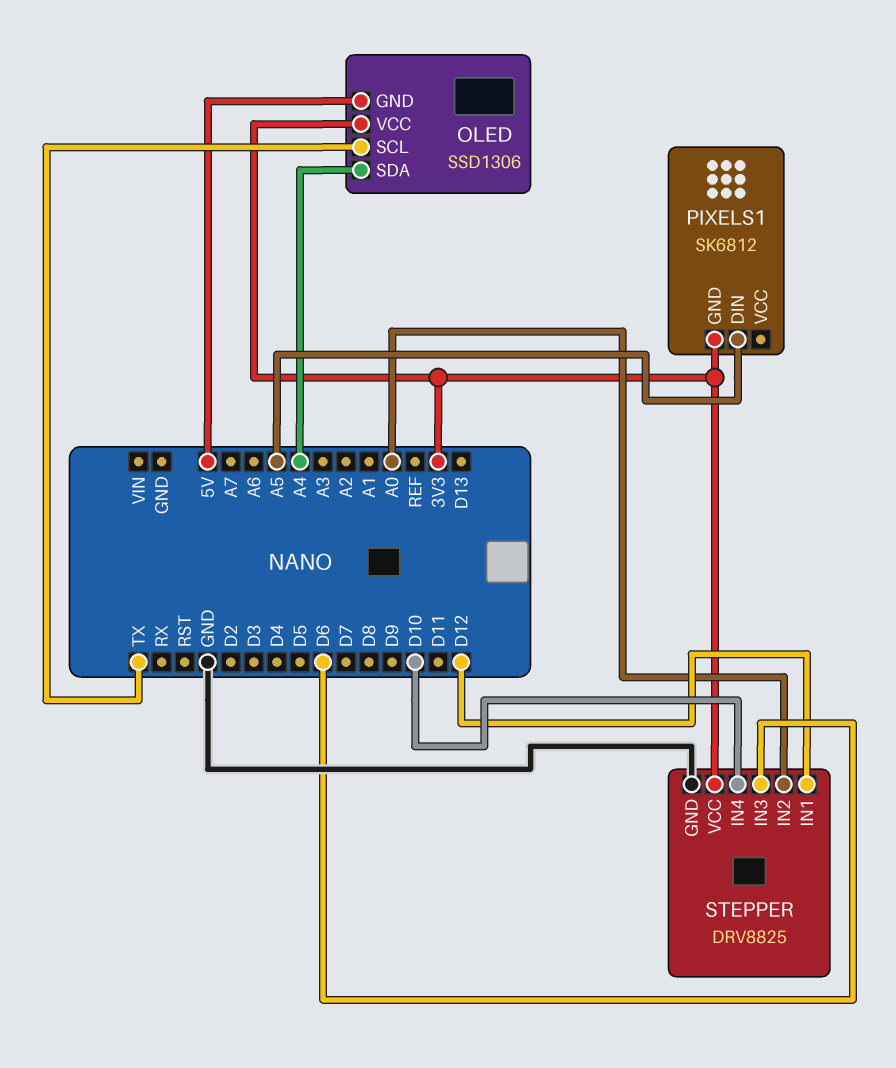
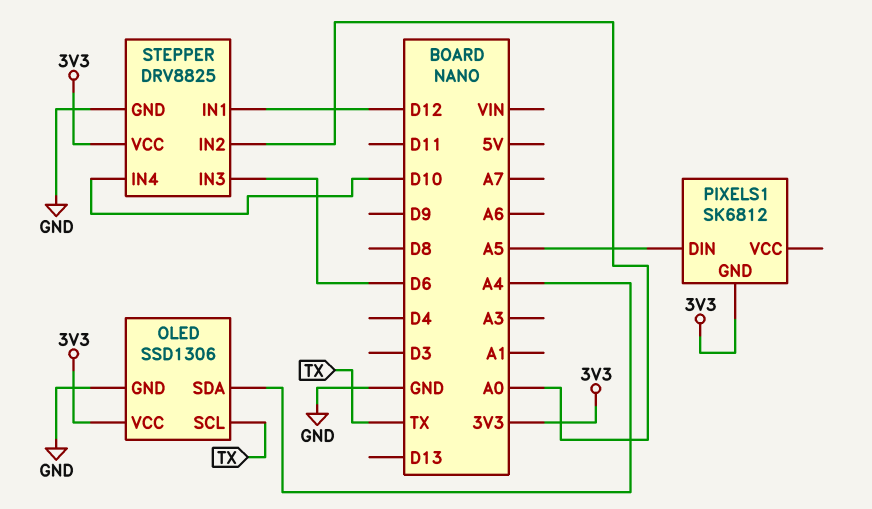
OLED pin GND: 5V -> GND

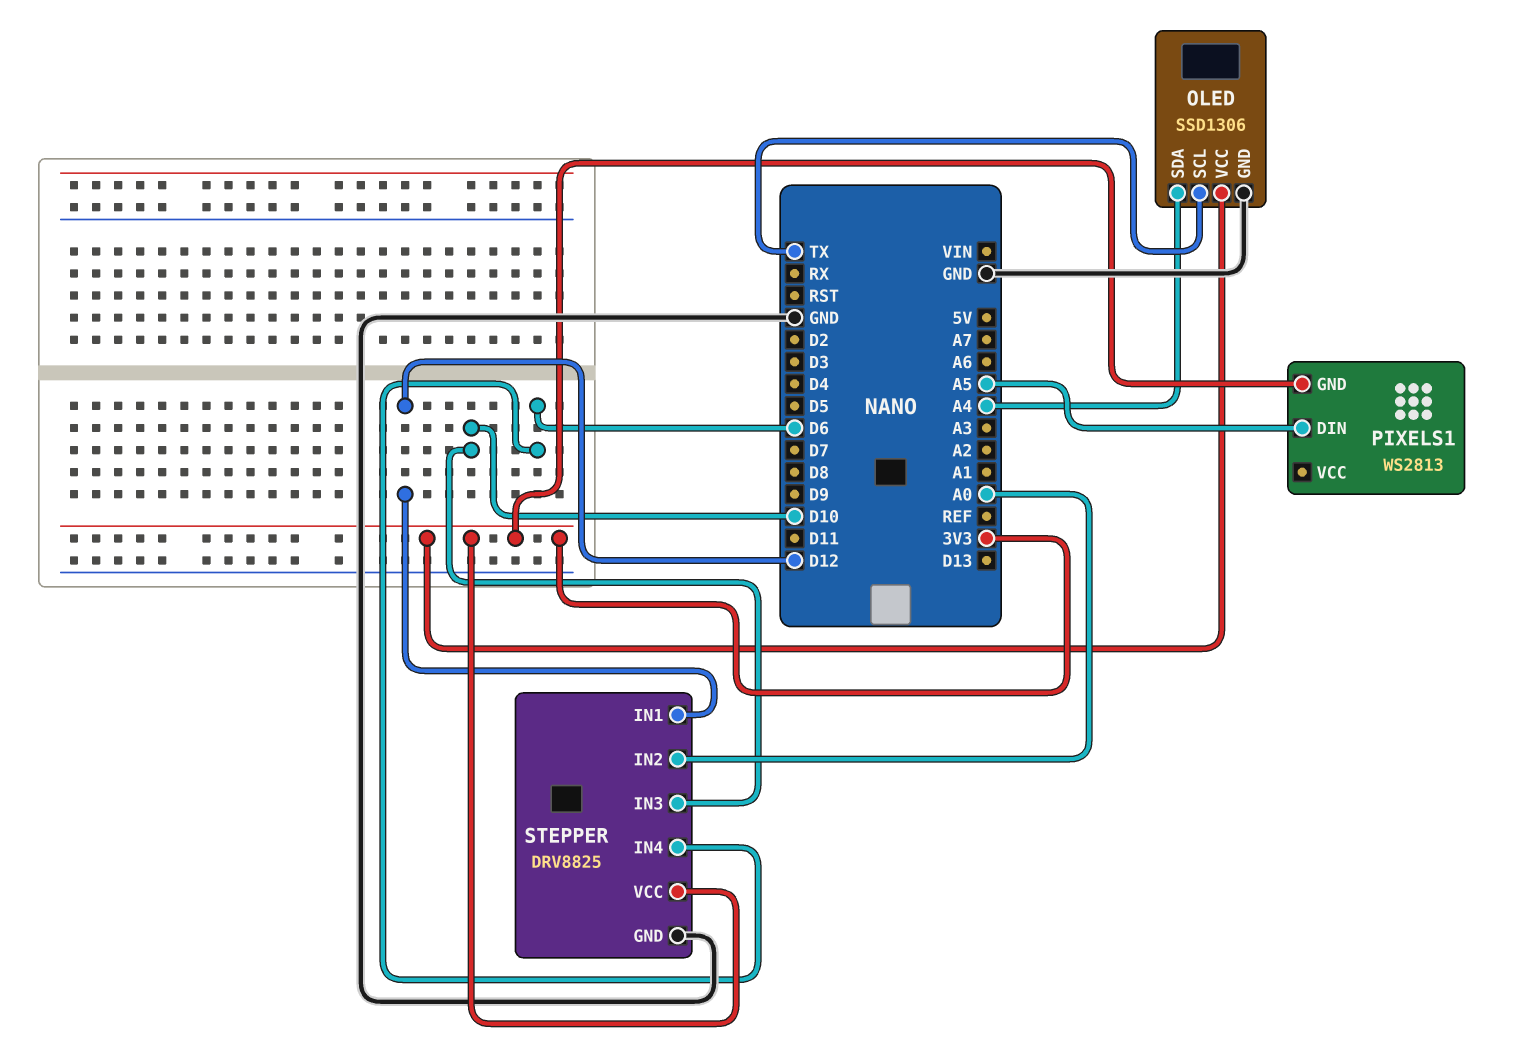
PIXELS1: SK6812 -> WS2813
STEPPER pin IN3: D6 -> D10
STEPPER pin IN4: D10 -> D6

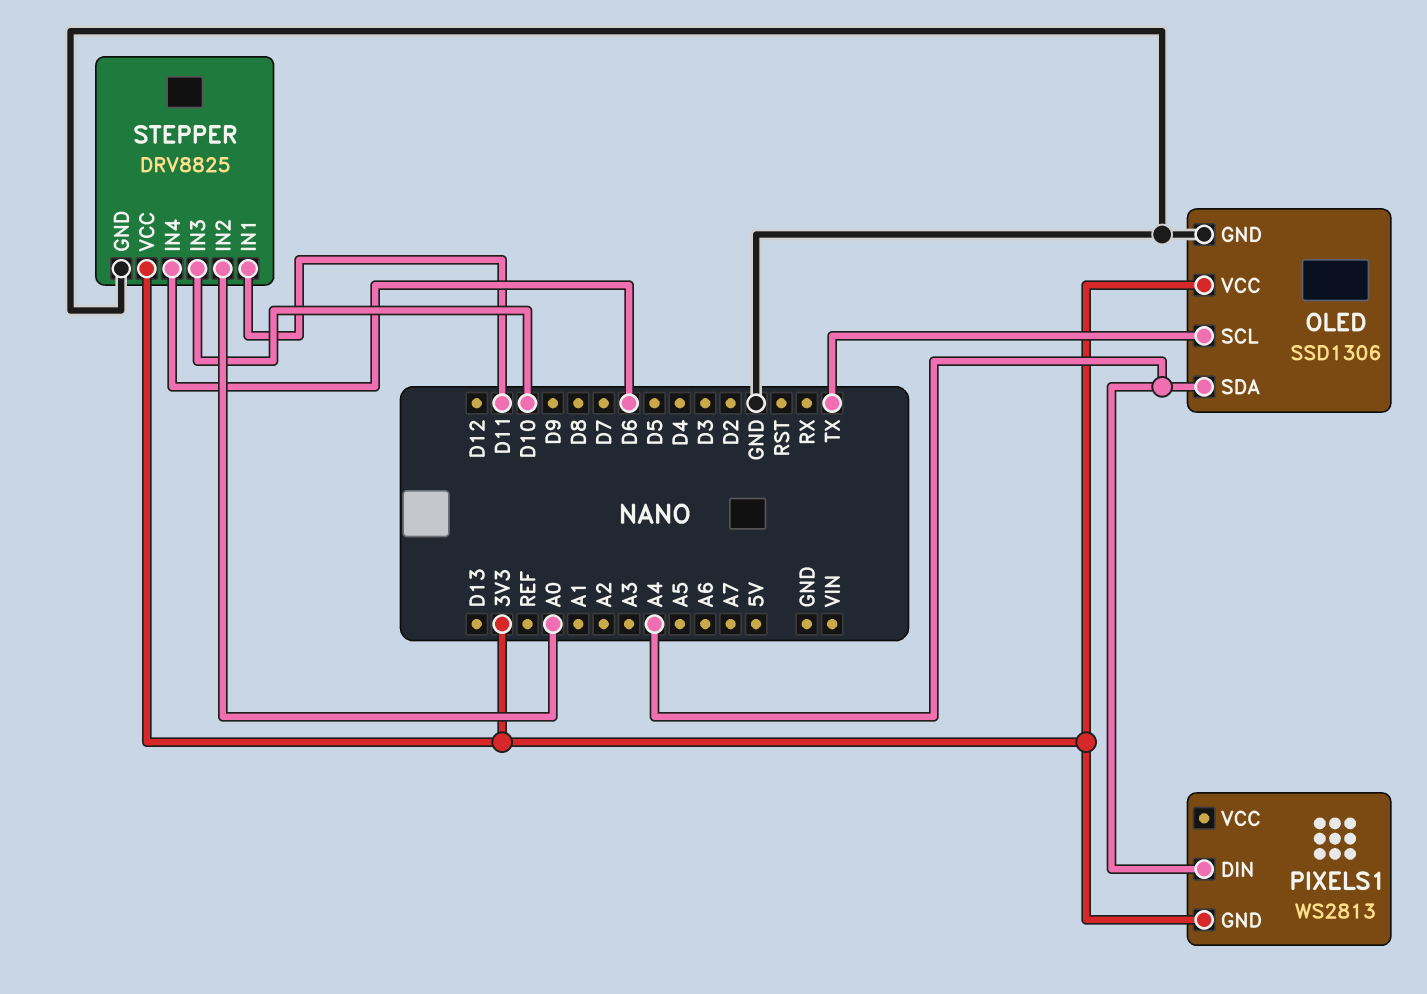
PIXELS1 pin DIN: A5 -> A4
STEPPER pin IN1: D12 -> D11

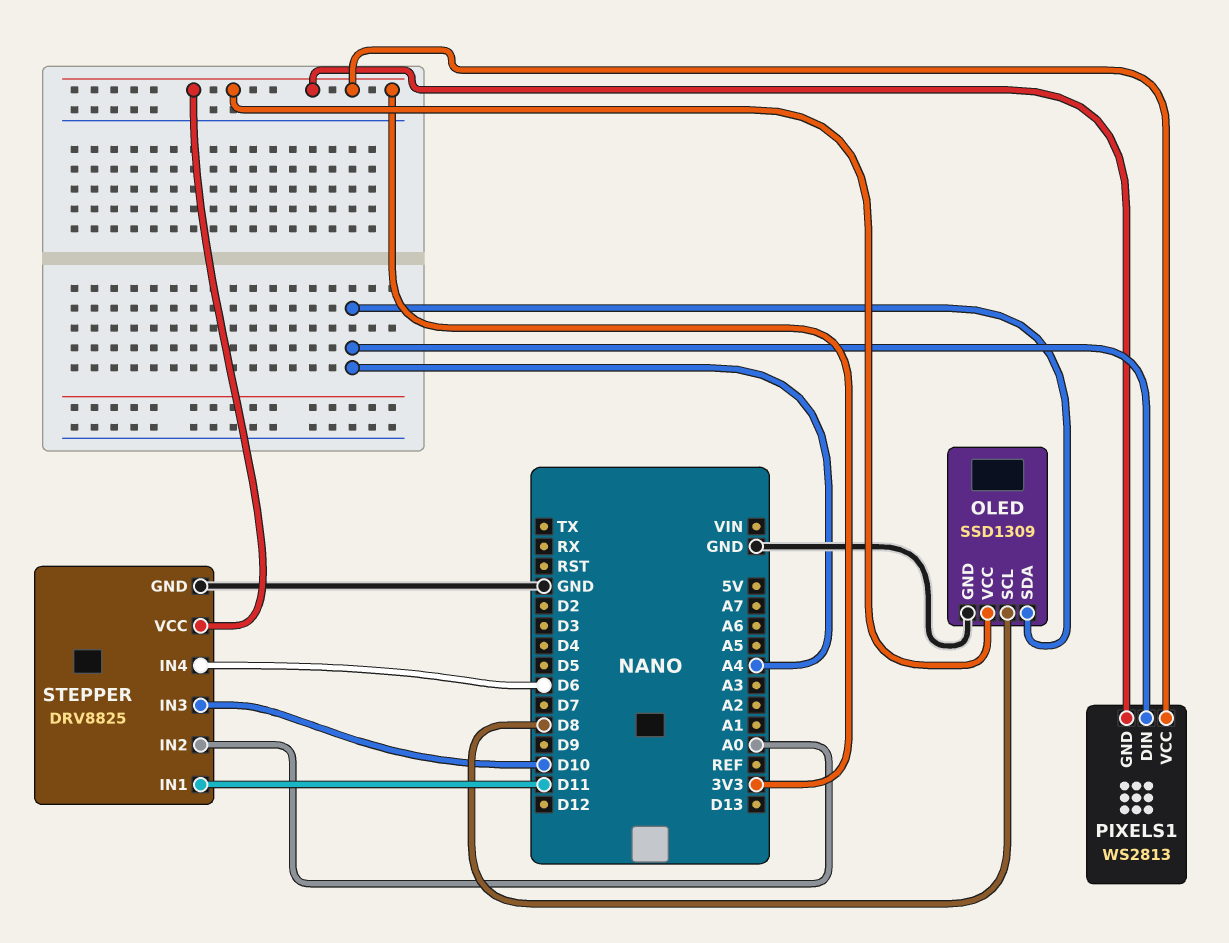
OLED: SSD1306 -> SSD1309
OLED pin SCL: TX -> D8
PIXELS1 pin VCC: none -> 3V3

